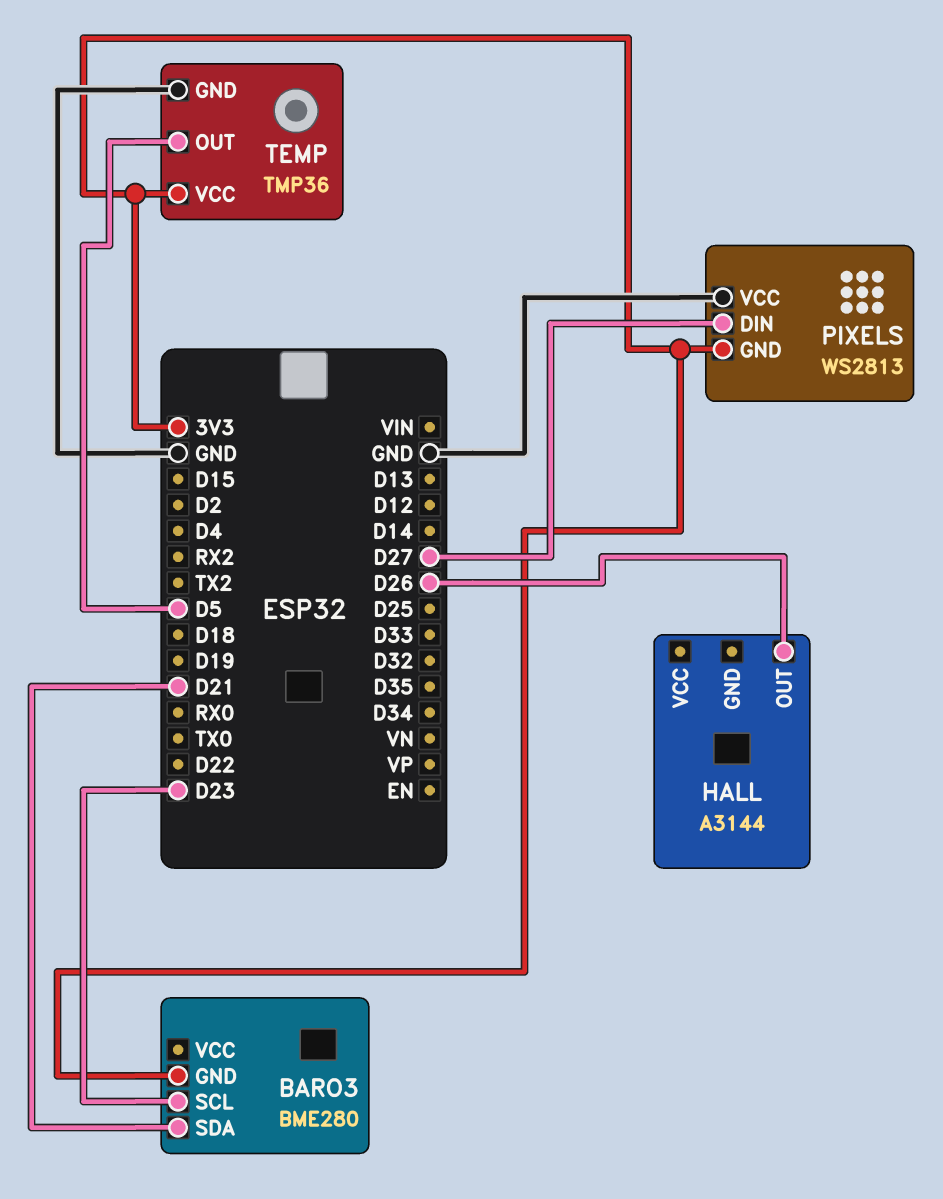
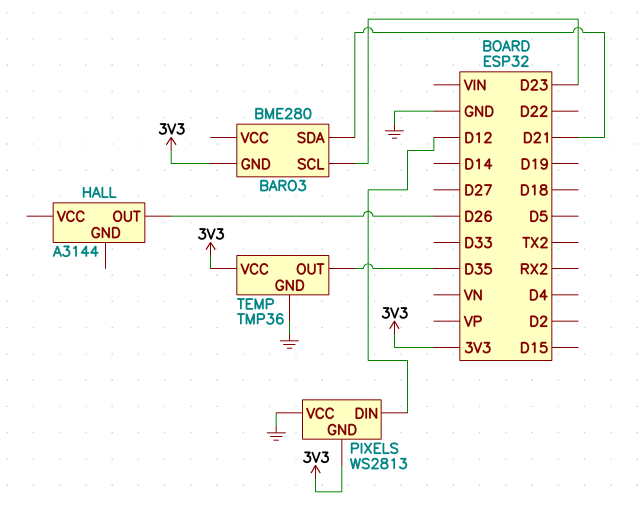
PIXELS pin DIN: D27 -> D12
TEMP pin OUT: D5 -> D35

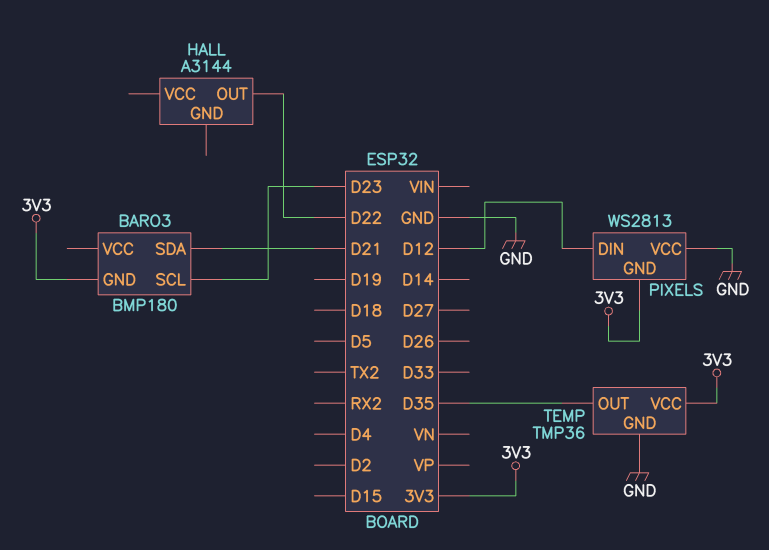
BARO3: BME280 -> BMP180
HALL pin OUT: D26 -> D22

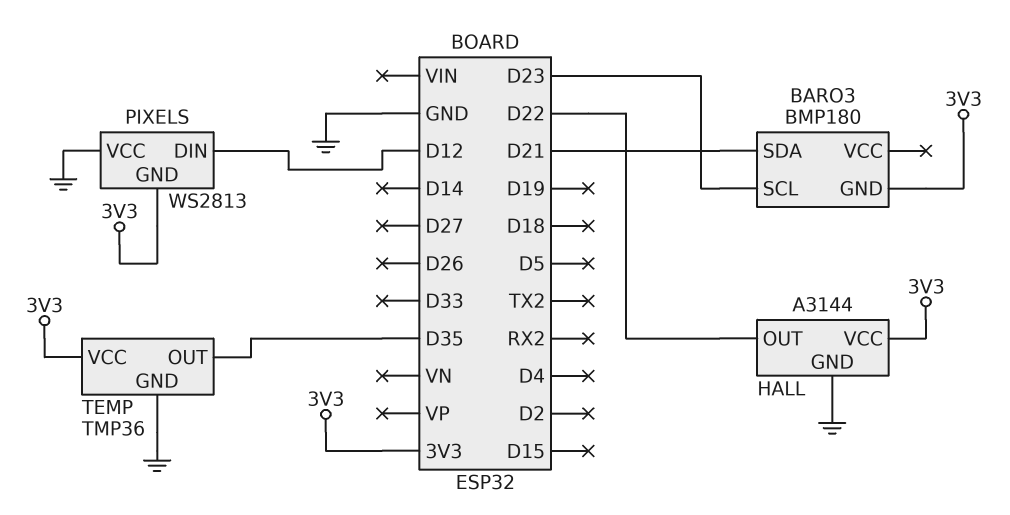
HALL pin GND: none -> GND
HALL pin VCC: none -> 3V3

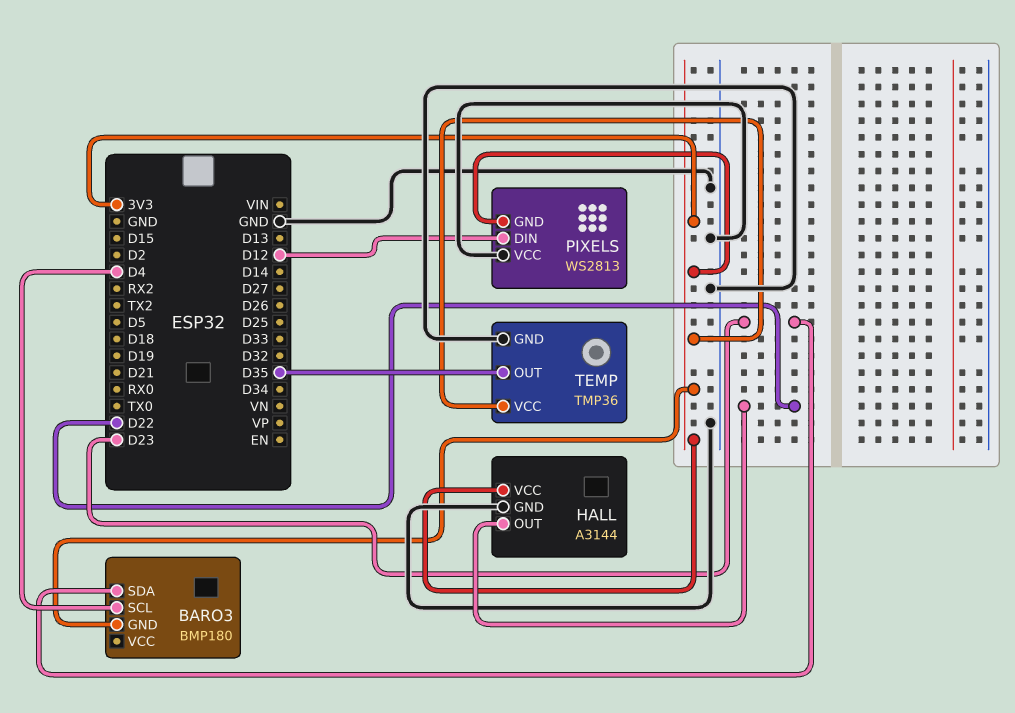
BARO3 pin SCL: D23 -> D4
BARO3 pin SDA: D21 -> D23

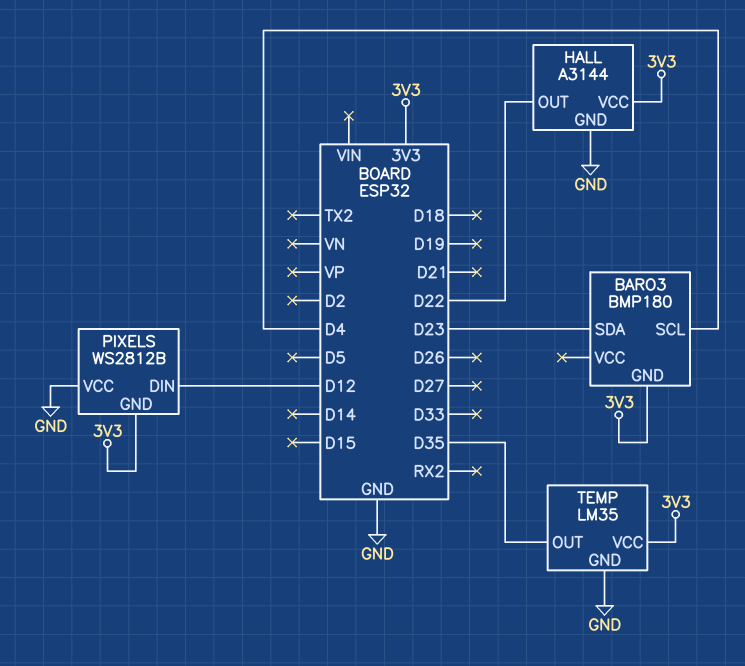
PIXELS: WS2813 -> WS2812B
TEMP: TMP36 -> LM35

